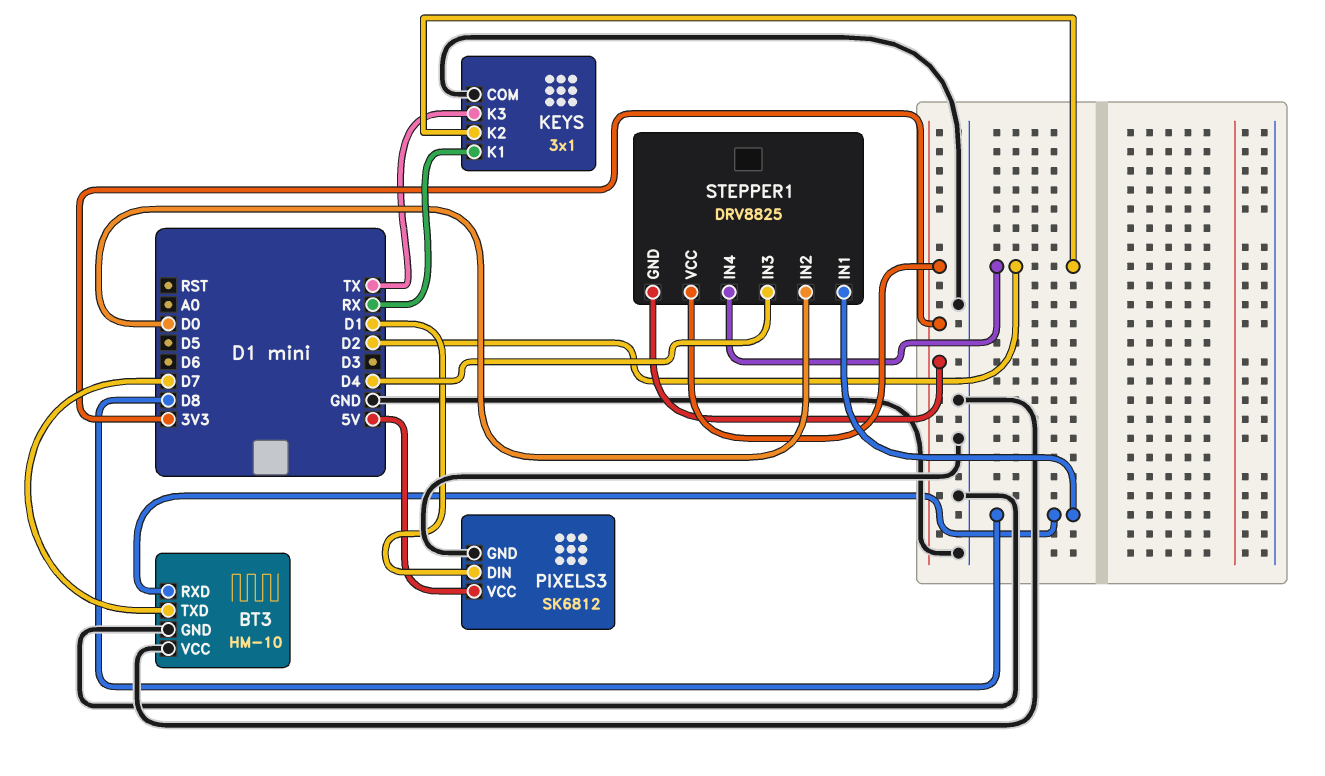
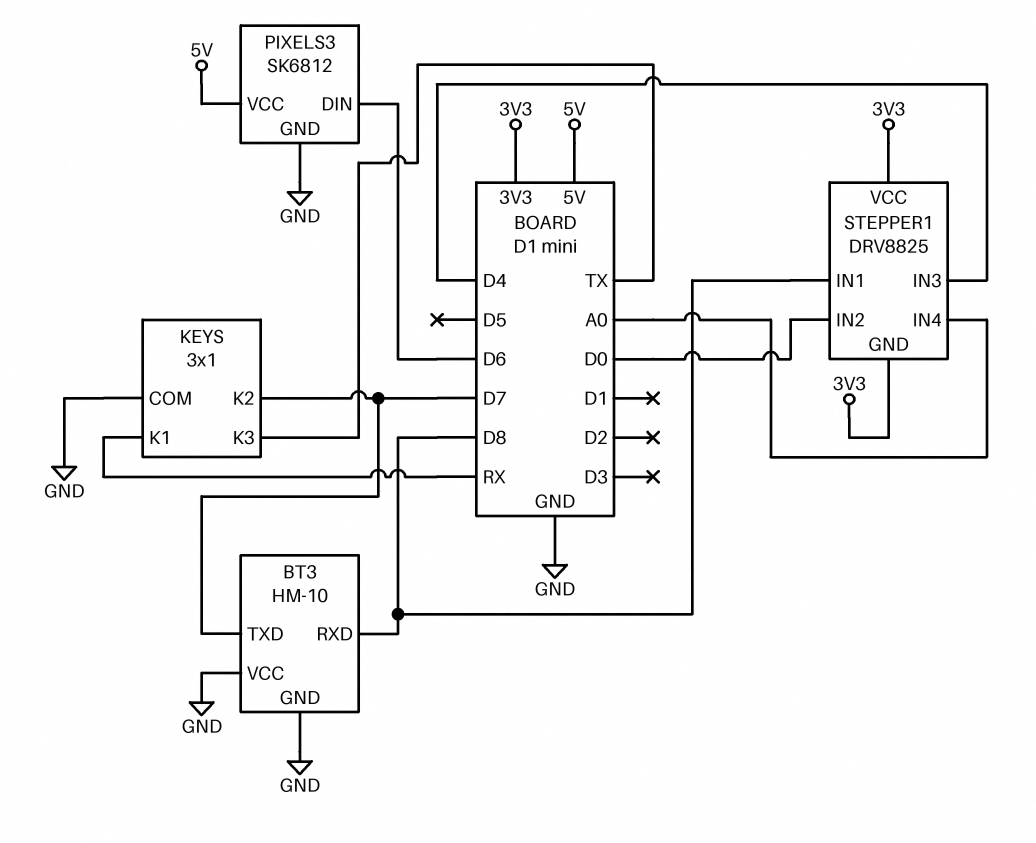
KEYS pin K2: D2 -> D7
PIXELS3 pin DIN: D1 -> D6
STEPPER1 pin IN4: D2 -> A0

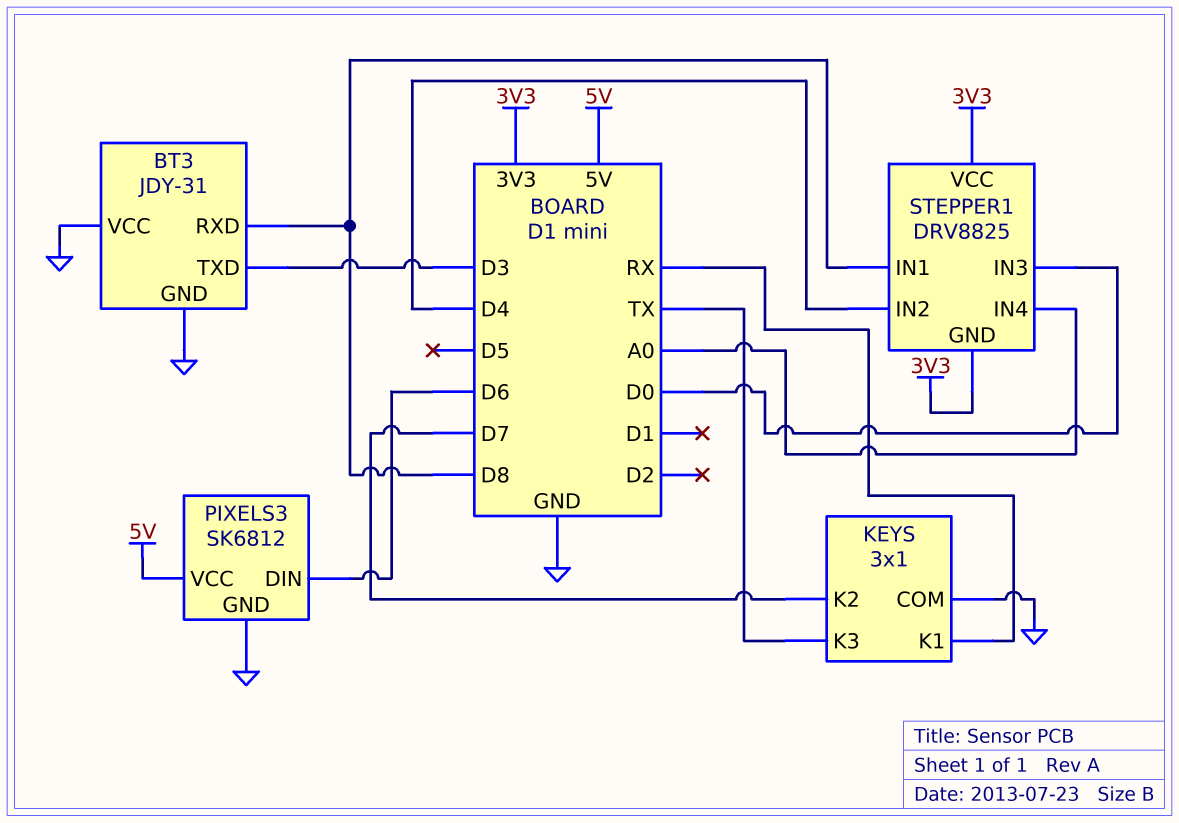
BT3: HM-10 -> JDY-31
BT3 pin TXD: D7 -> D3
STEPPER1 pin IN2: D0 -> D4
STEPPER1 pin IN3: D4 -> D0

